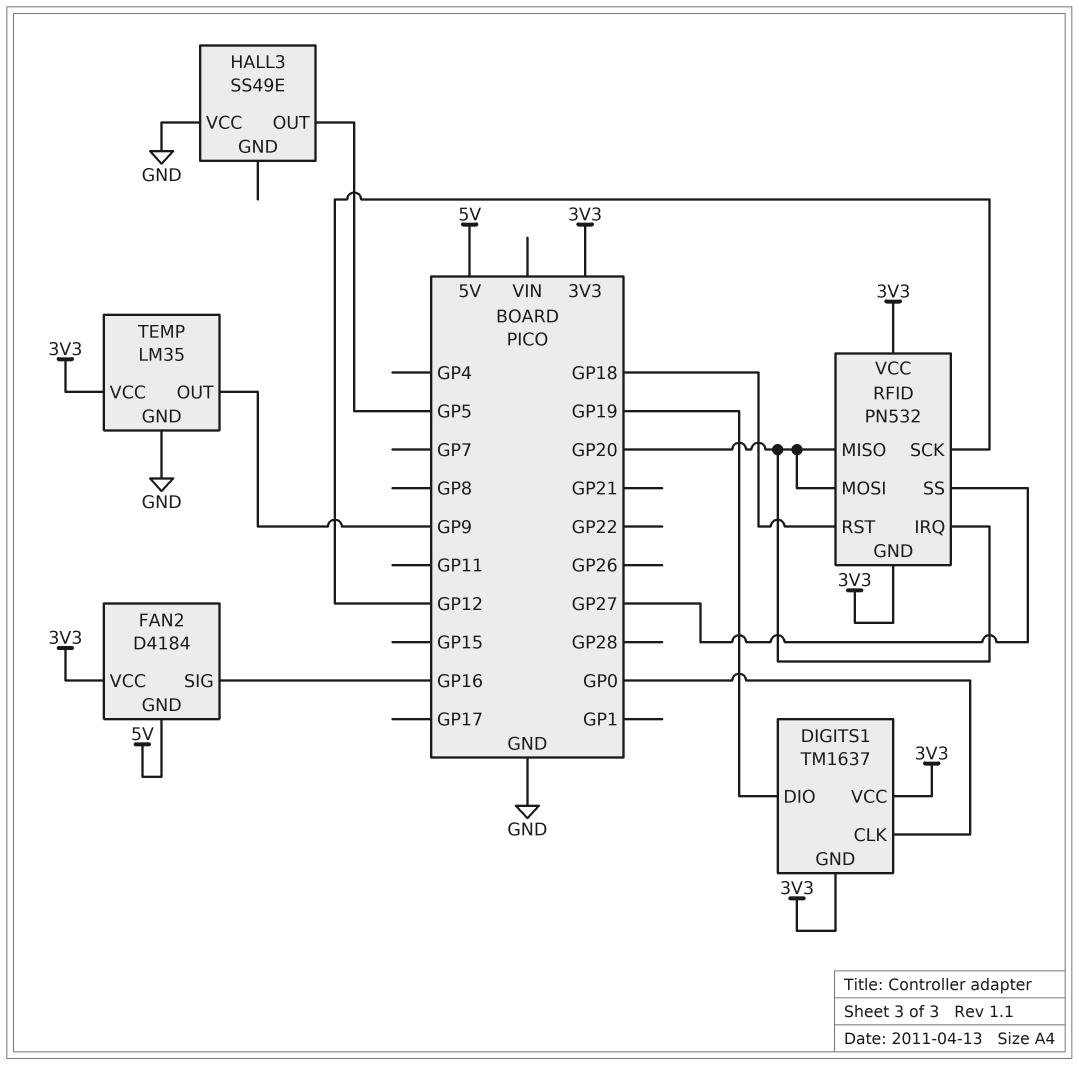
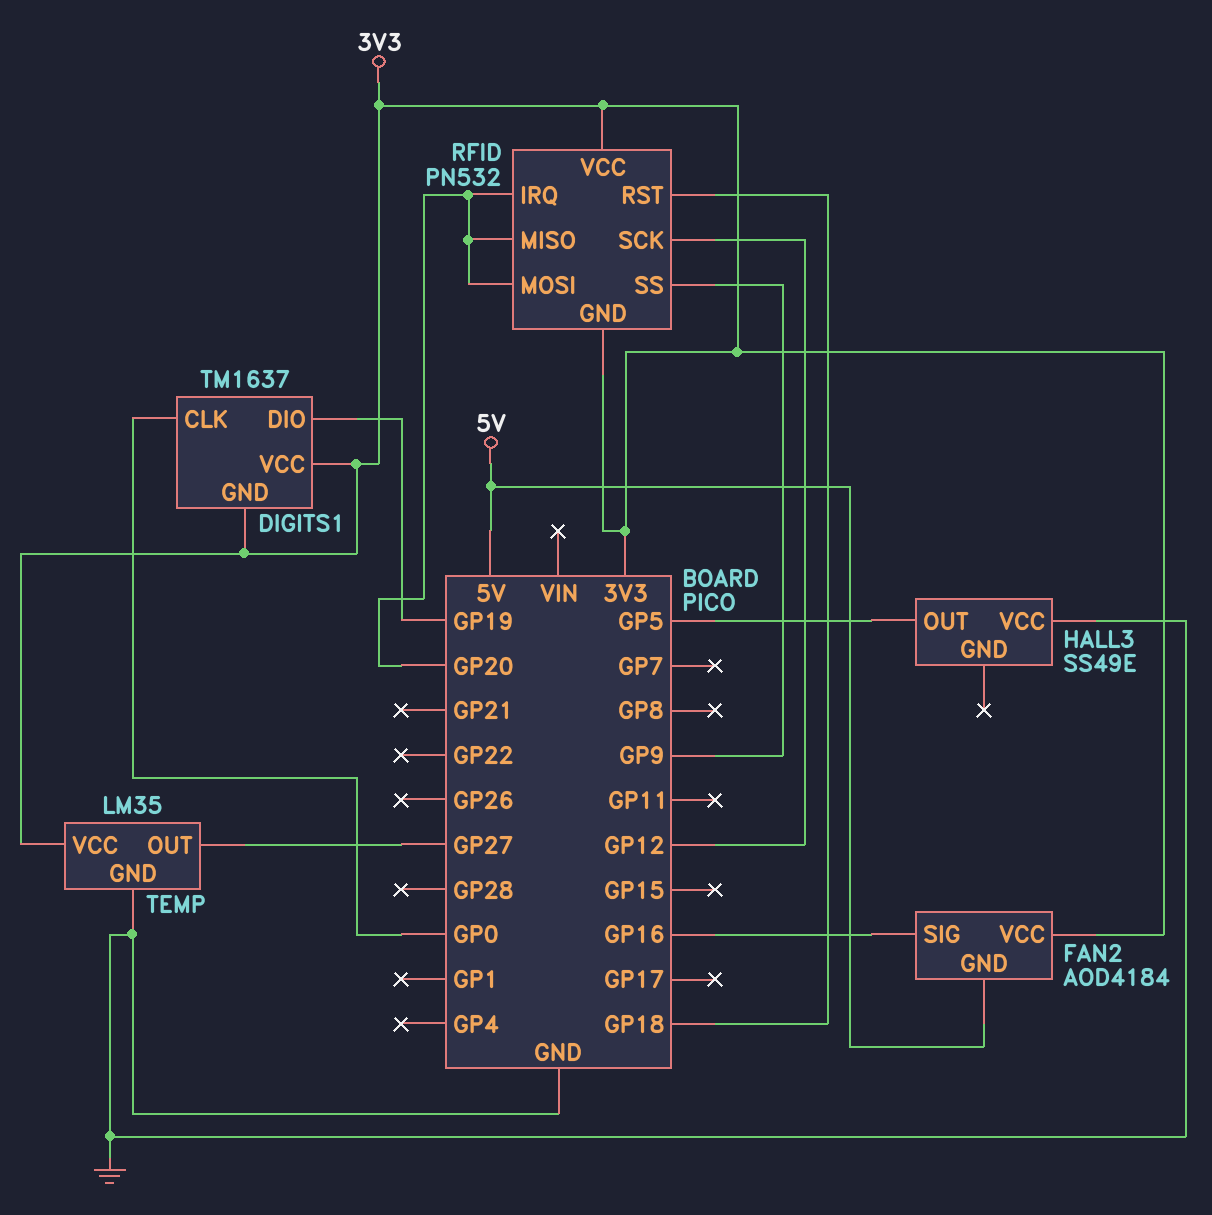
FAN2: D4184 -> AOD4184
RFID pin SS: GP27 -> GP9
TEMP pin OUT: GP9 -> GP27

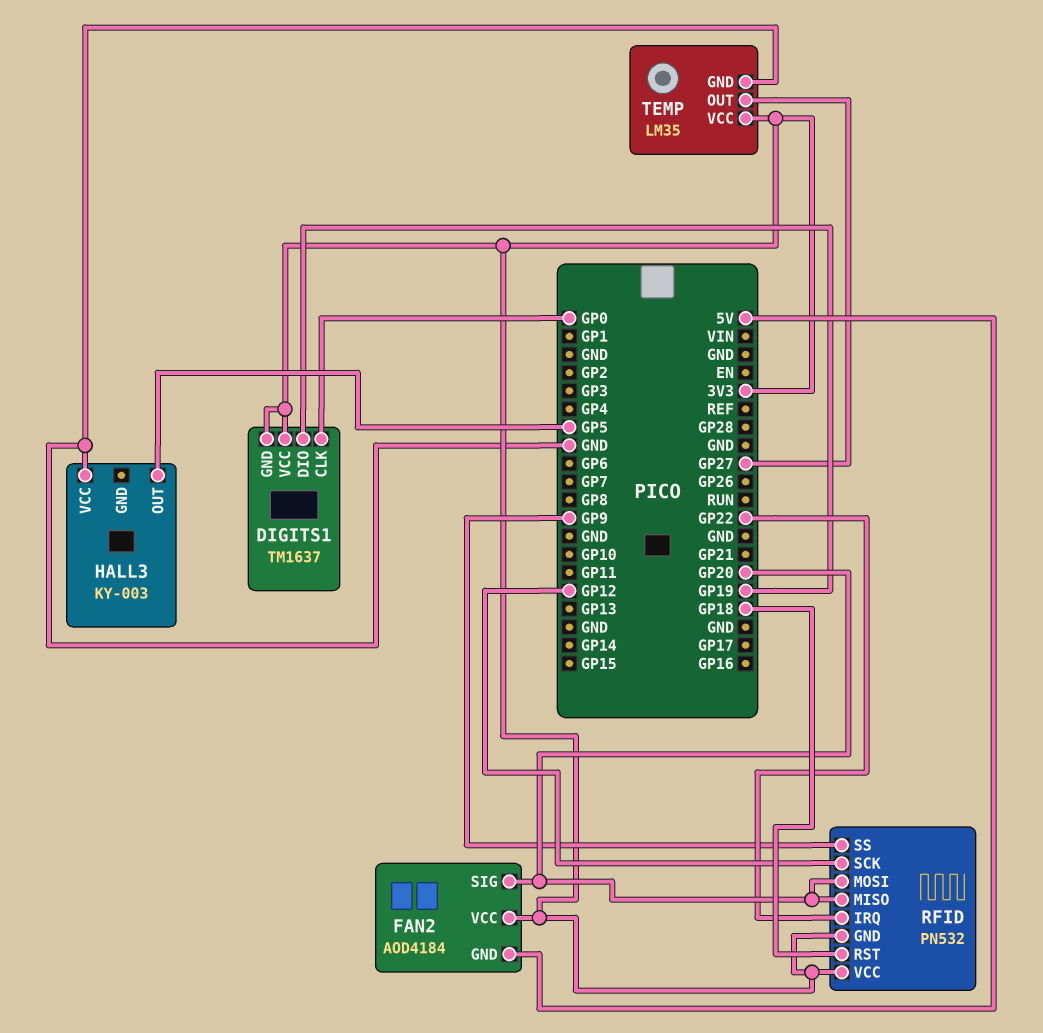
FAN2 pin SIG: GP16 -> GP20
HALL3: SS49E -> KY-003
RFID pin IRQ: GP20 -> GP22

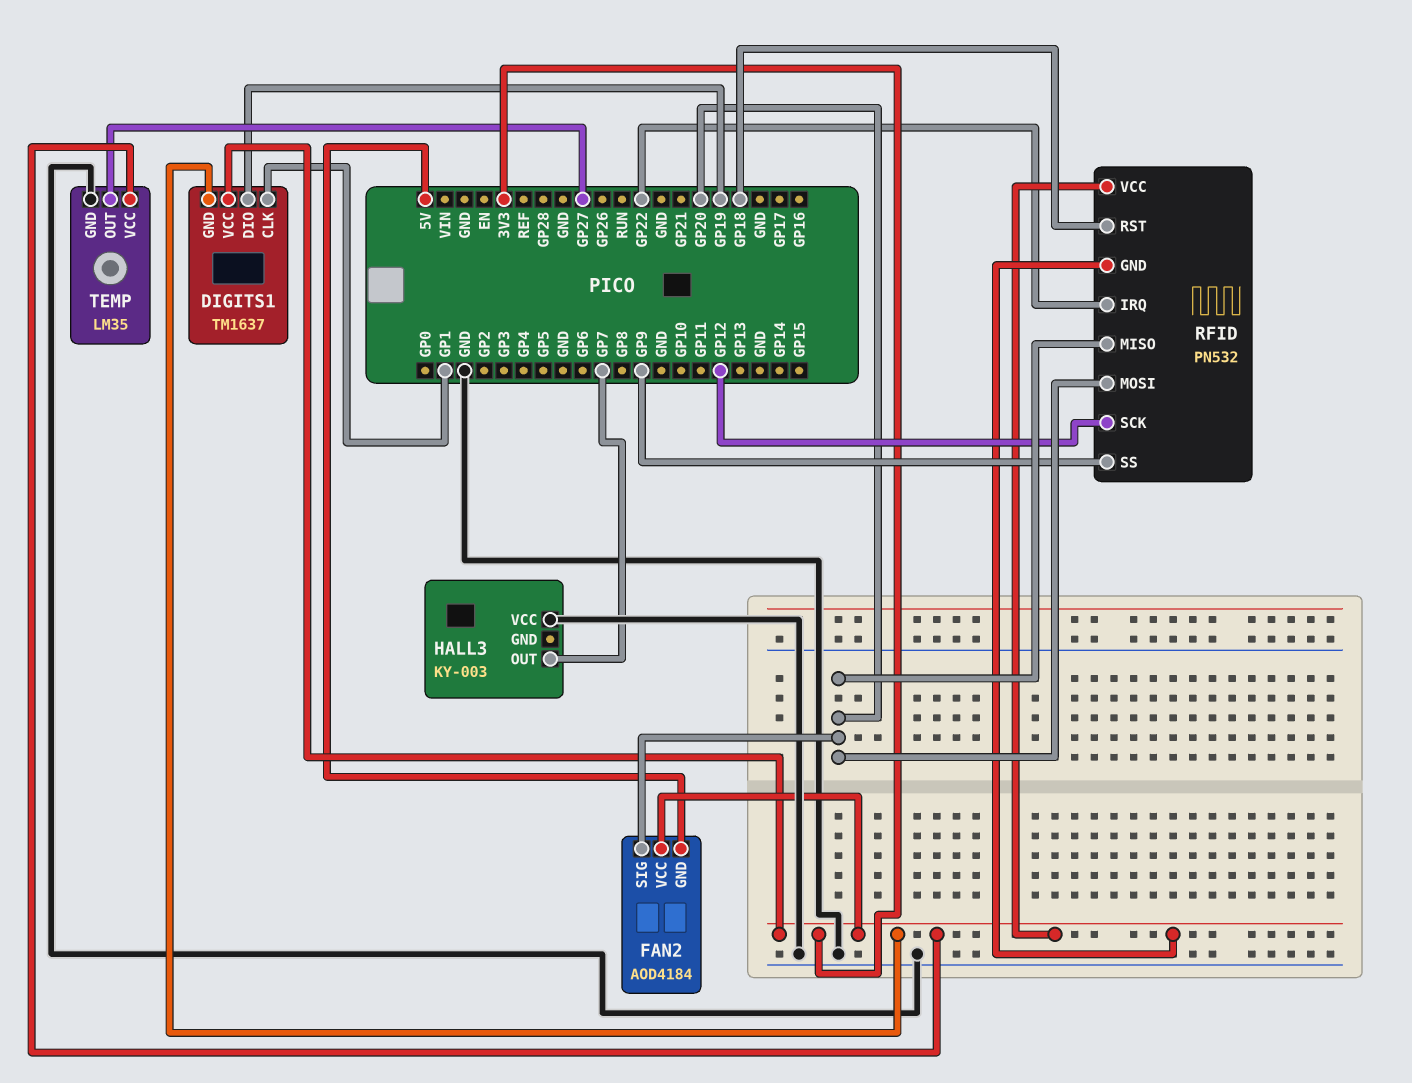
DIGITS1 pin CLK: GP0 -> GP1
HALL3 pin OUT: GP5 -> GP7

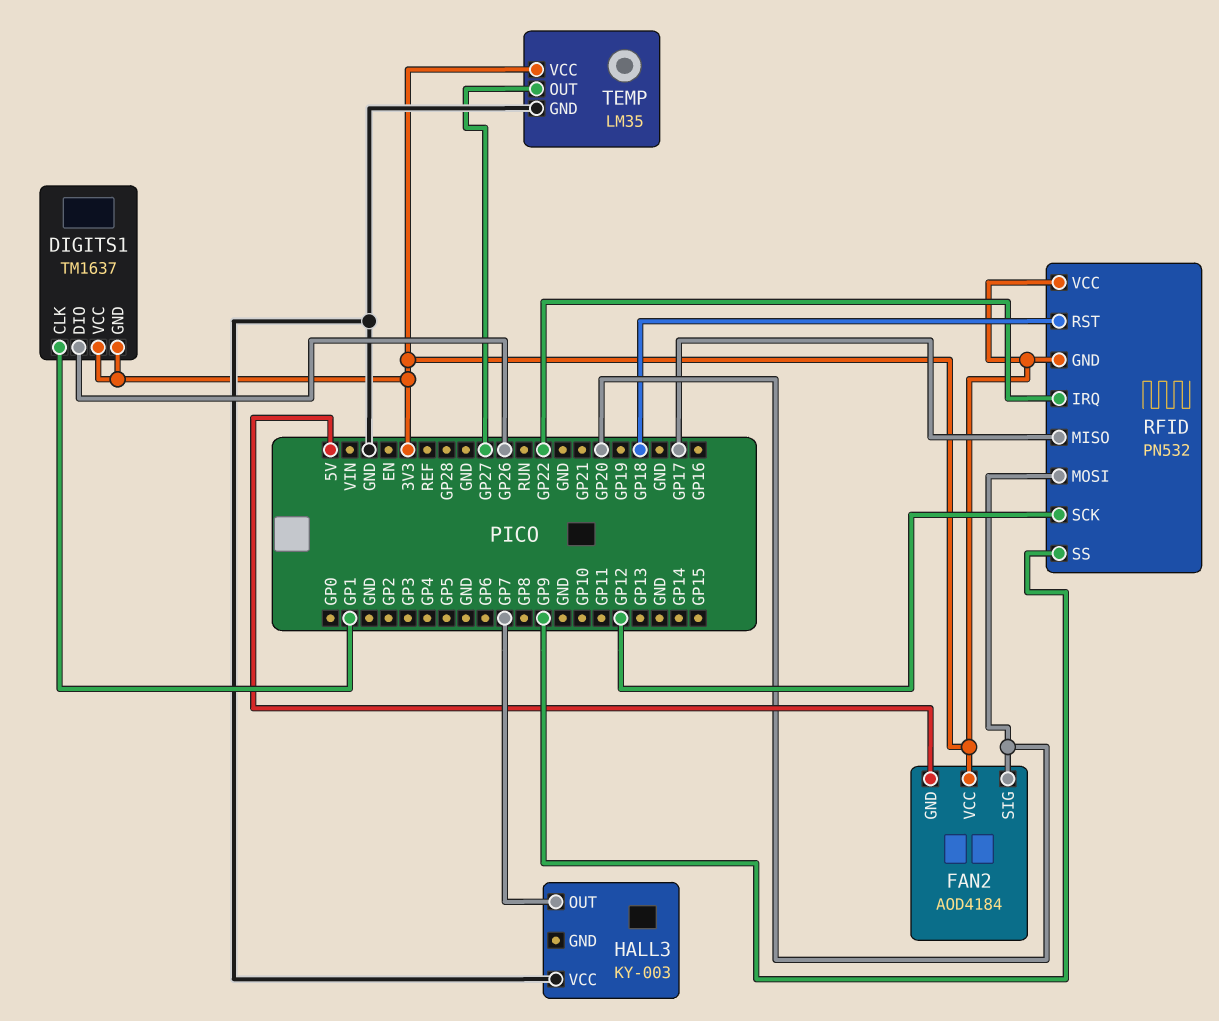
DIGITS1 pin DIO: GP19 -> GP26
RFID pin MISO: GP20 -> GP17

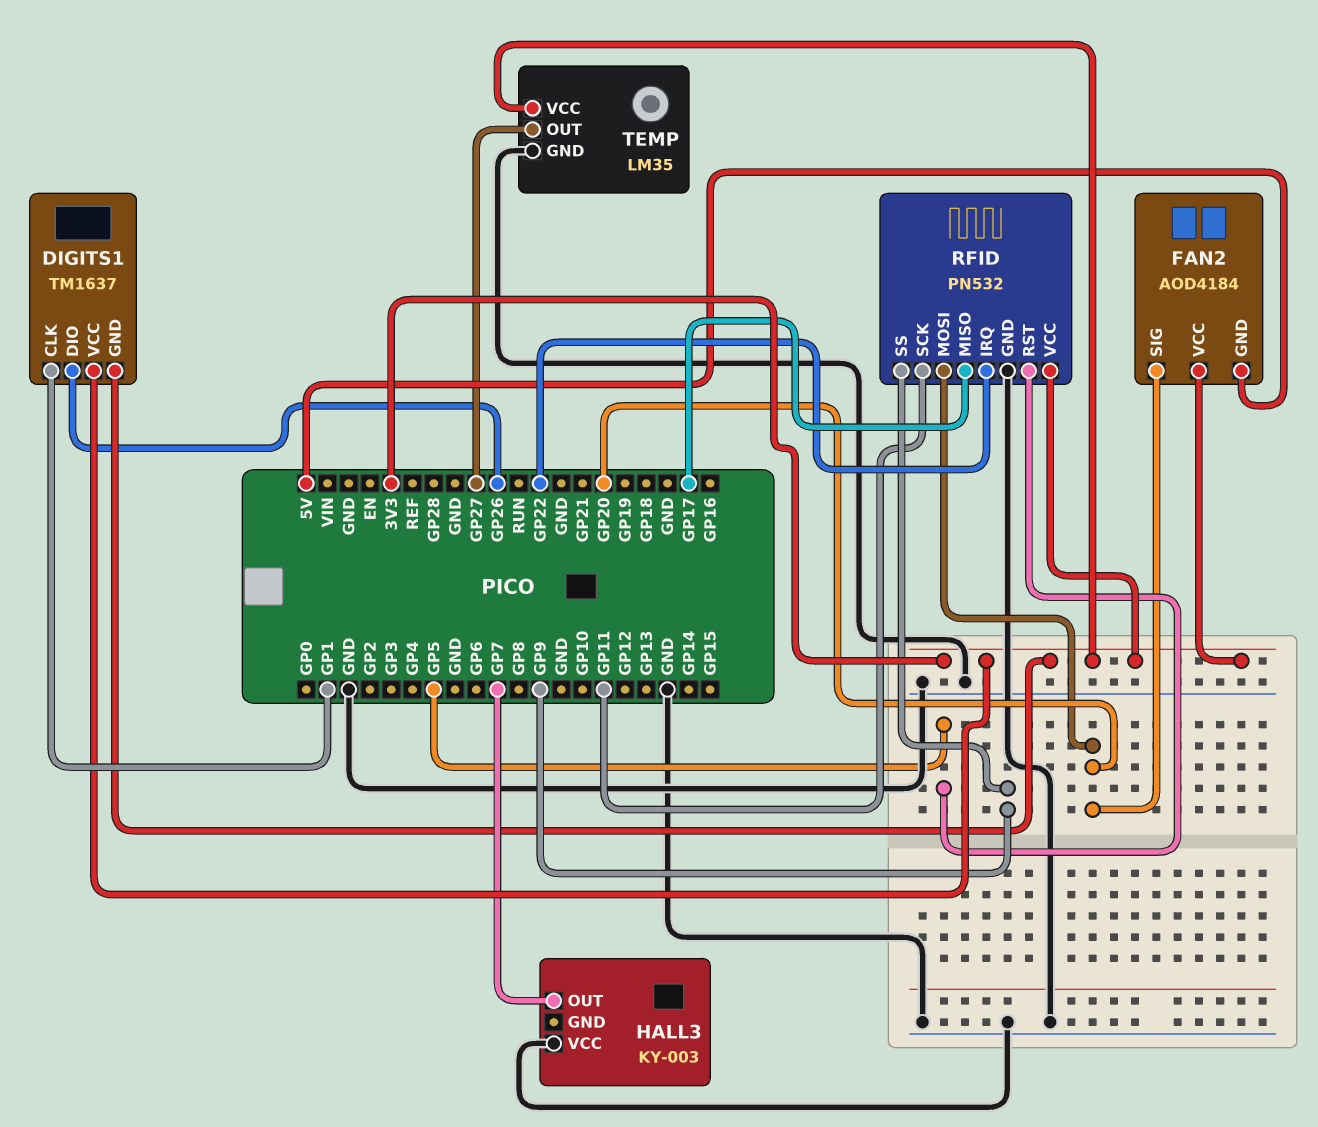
RFID pin GND: 3V3 -> GND
RFID pin RST: GP18 -> GP5
RFID pin SCK: GP12 -> GP11

